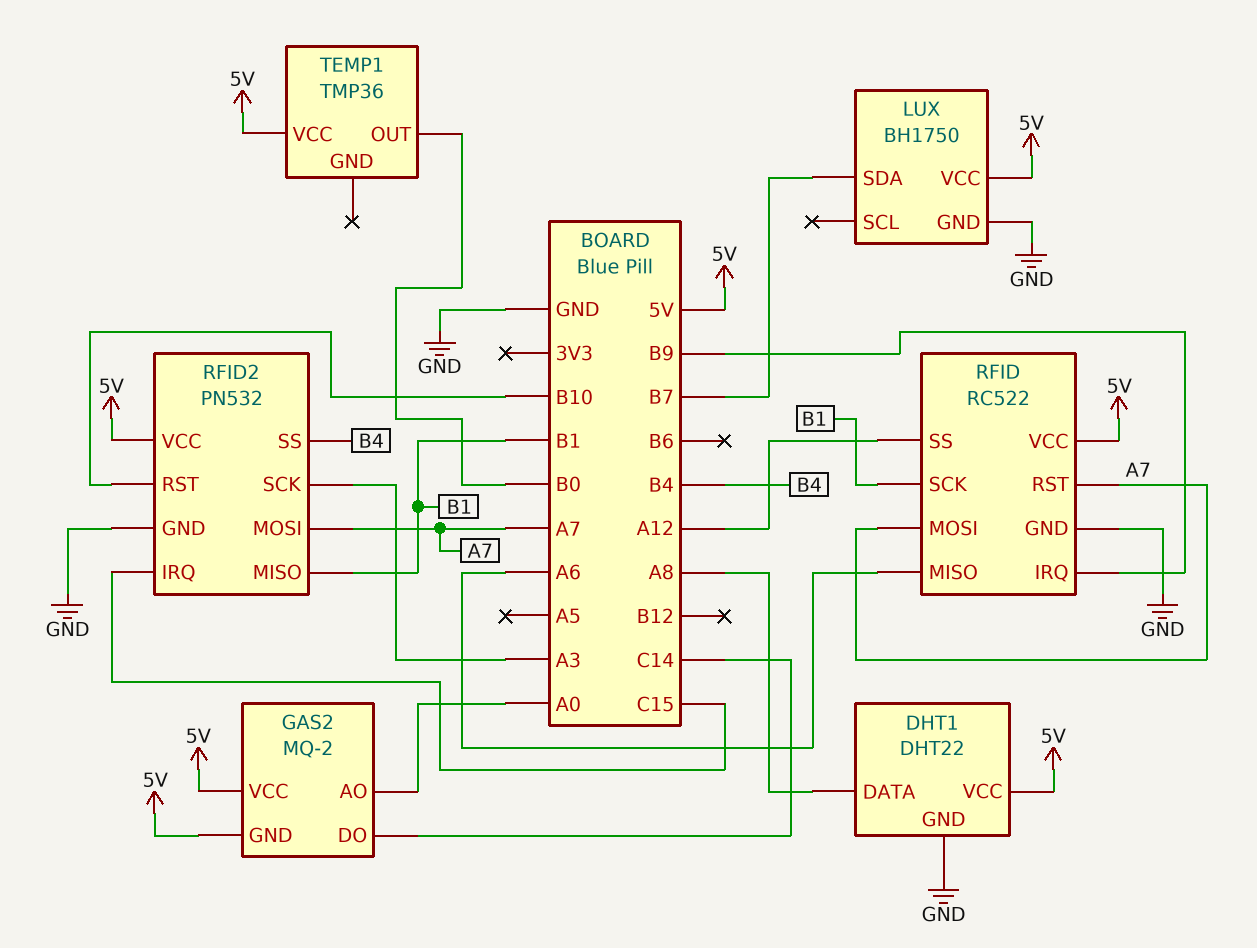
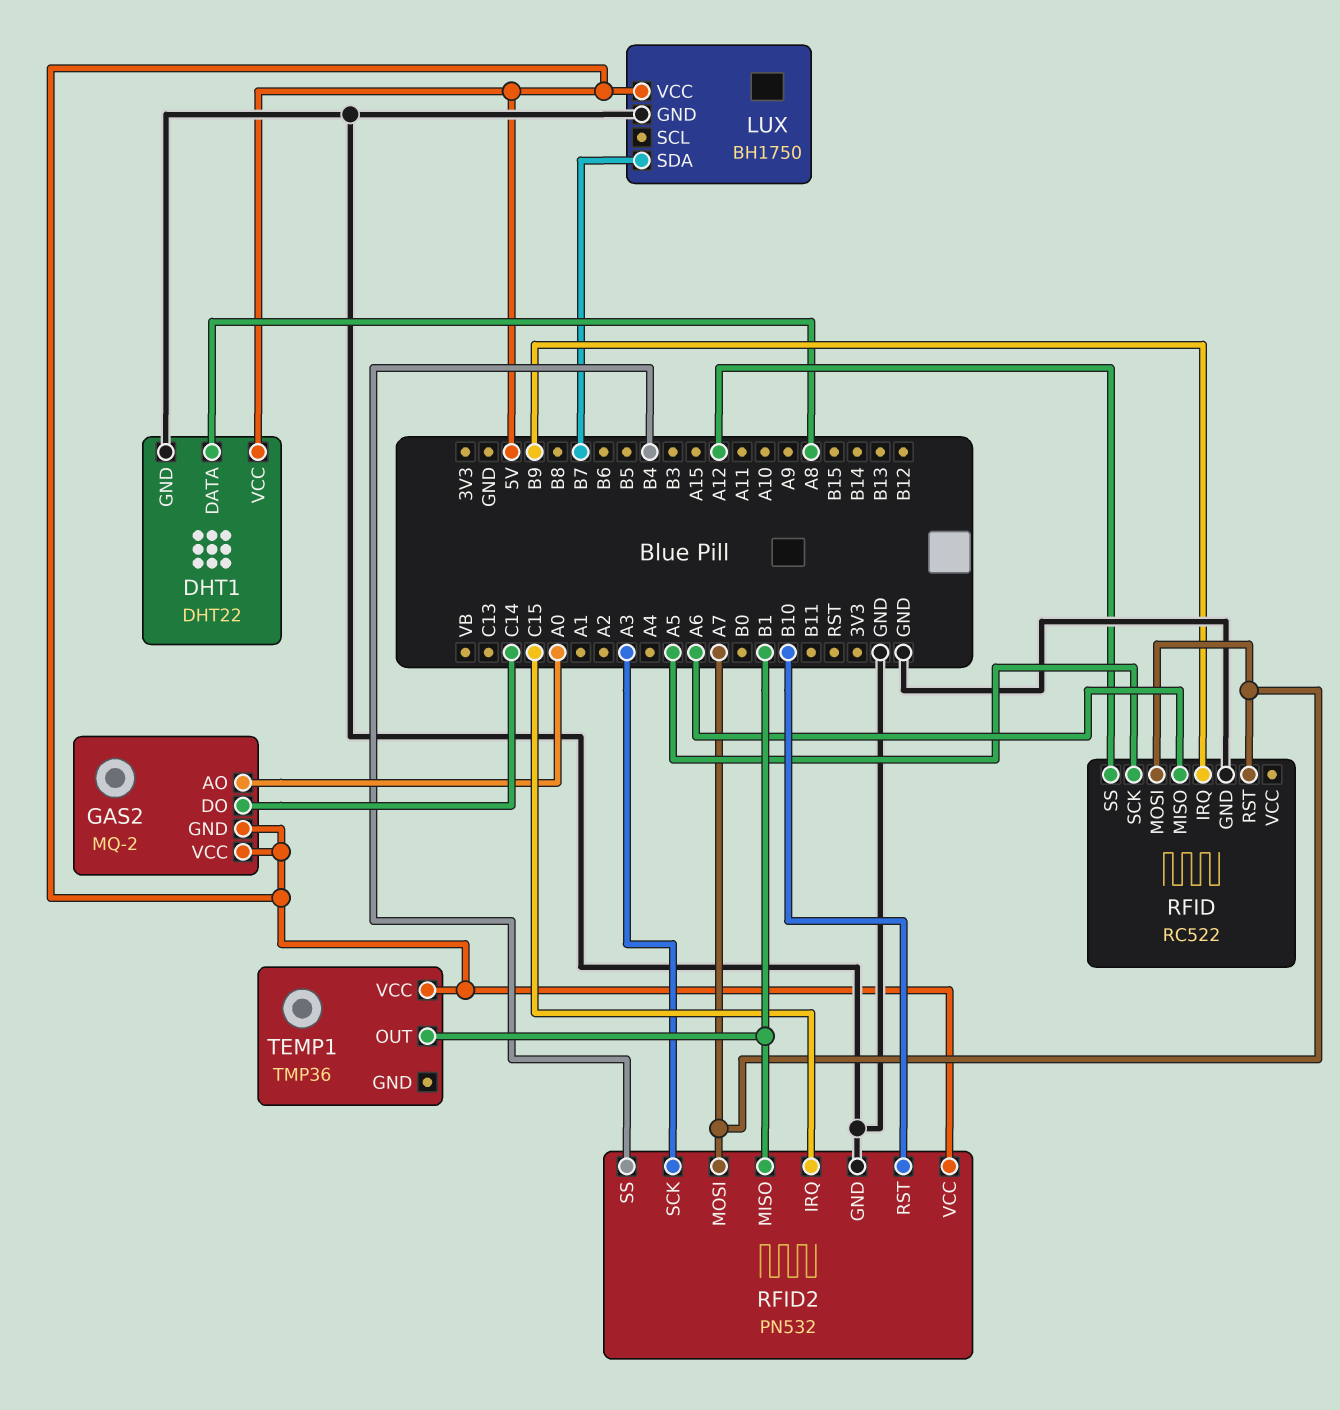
RFID pin SCK: B1 -> A5
RFID pin VCC: 5V -> none
TEMP1 pin OUT: B0 -> B1

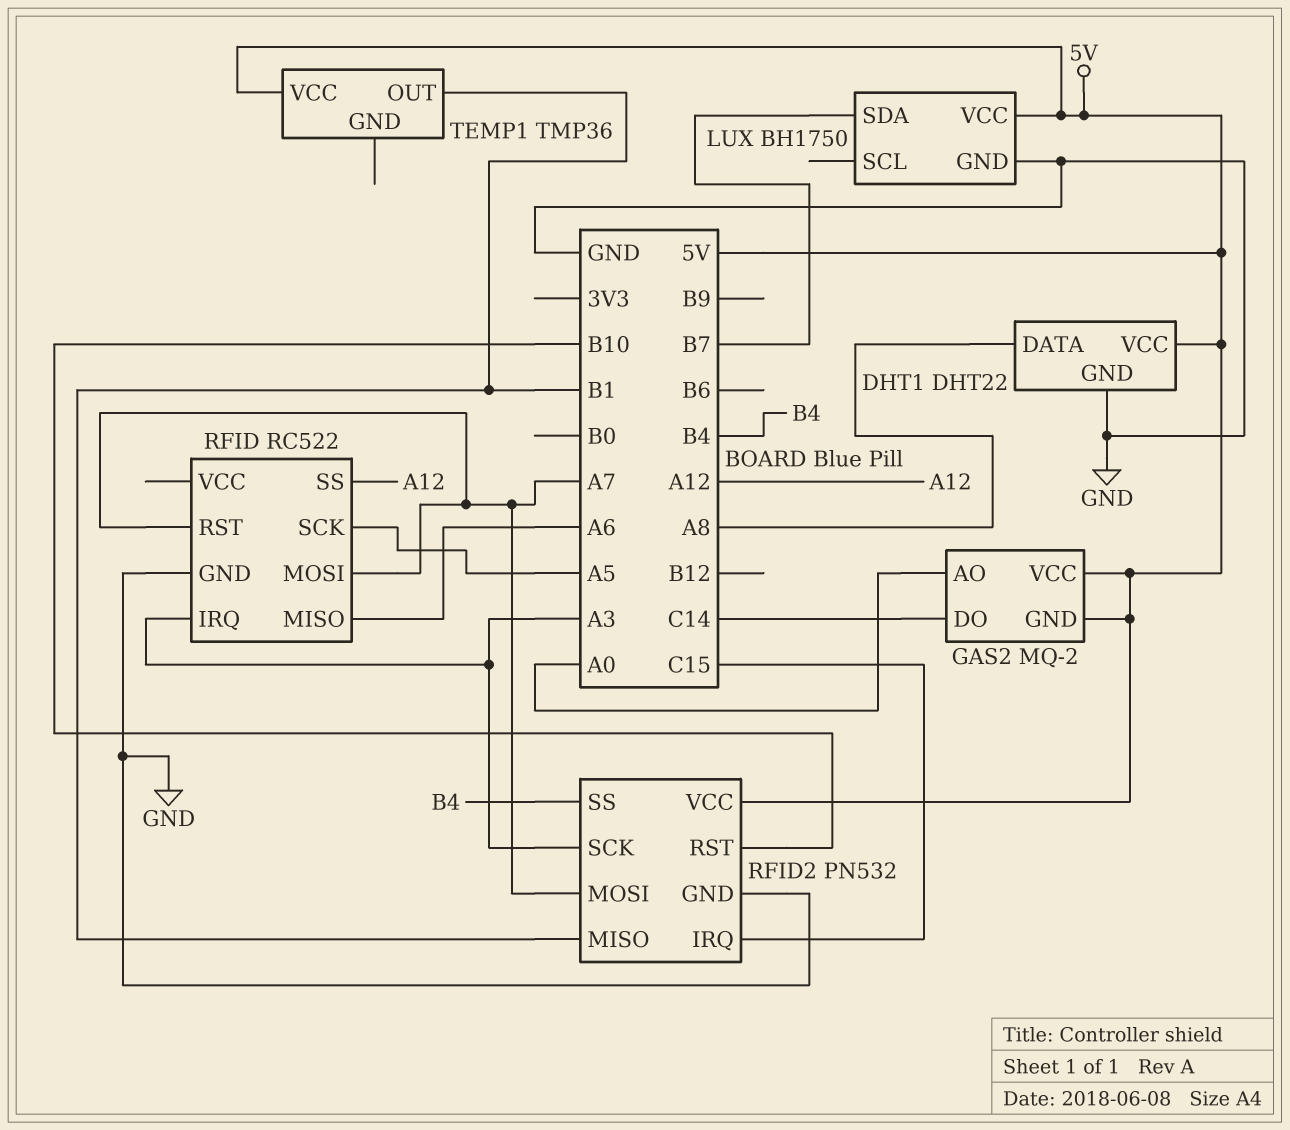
RFID pin IRQ: B9 -> A3

